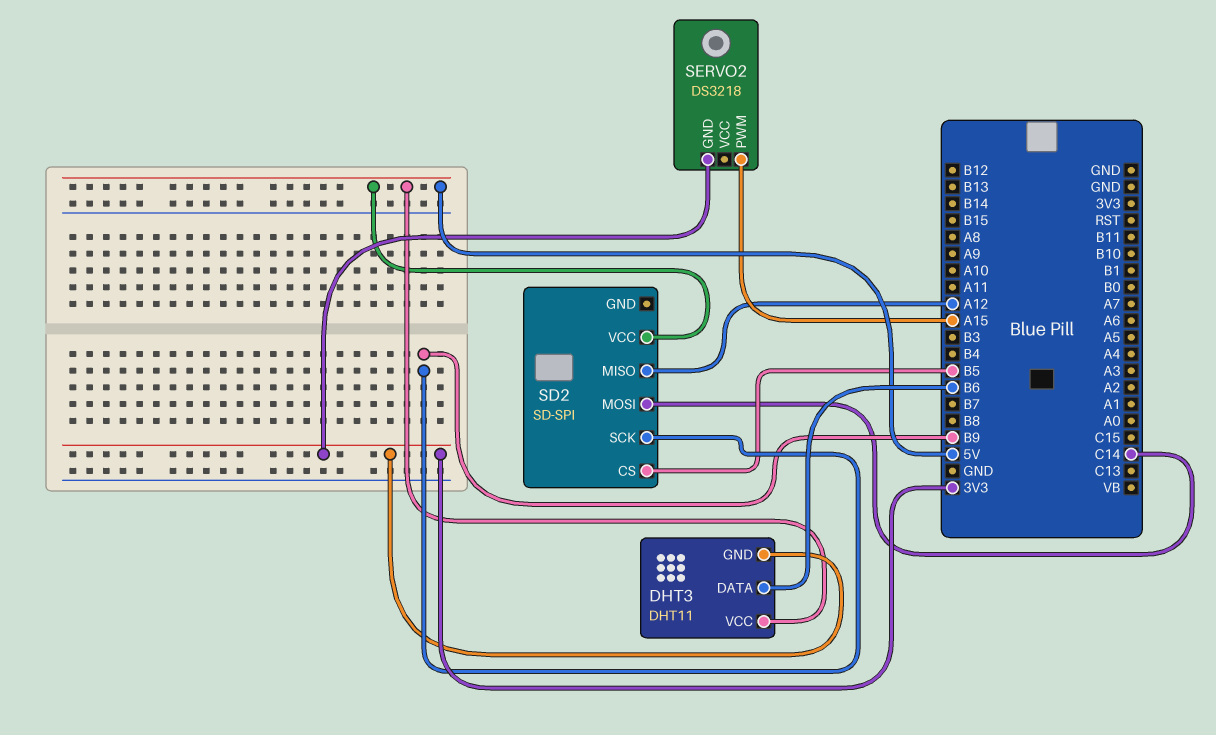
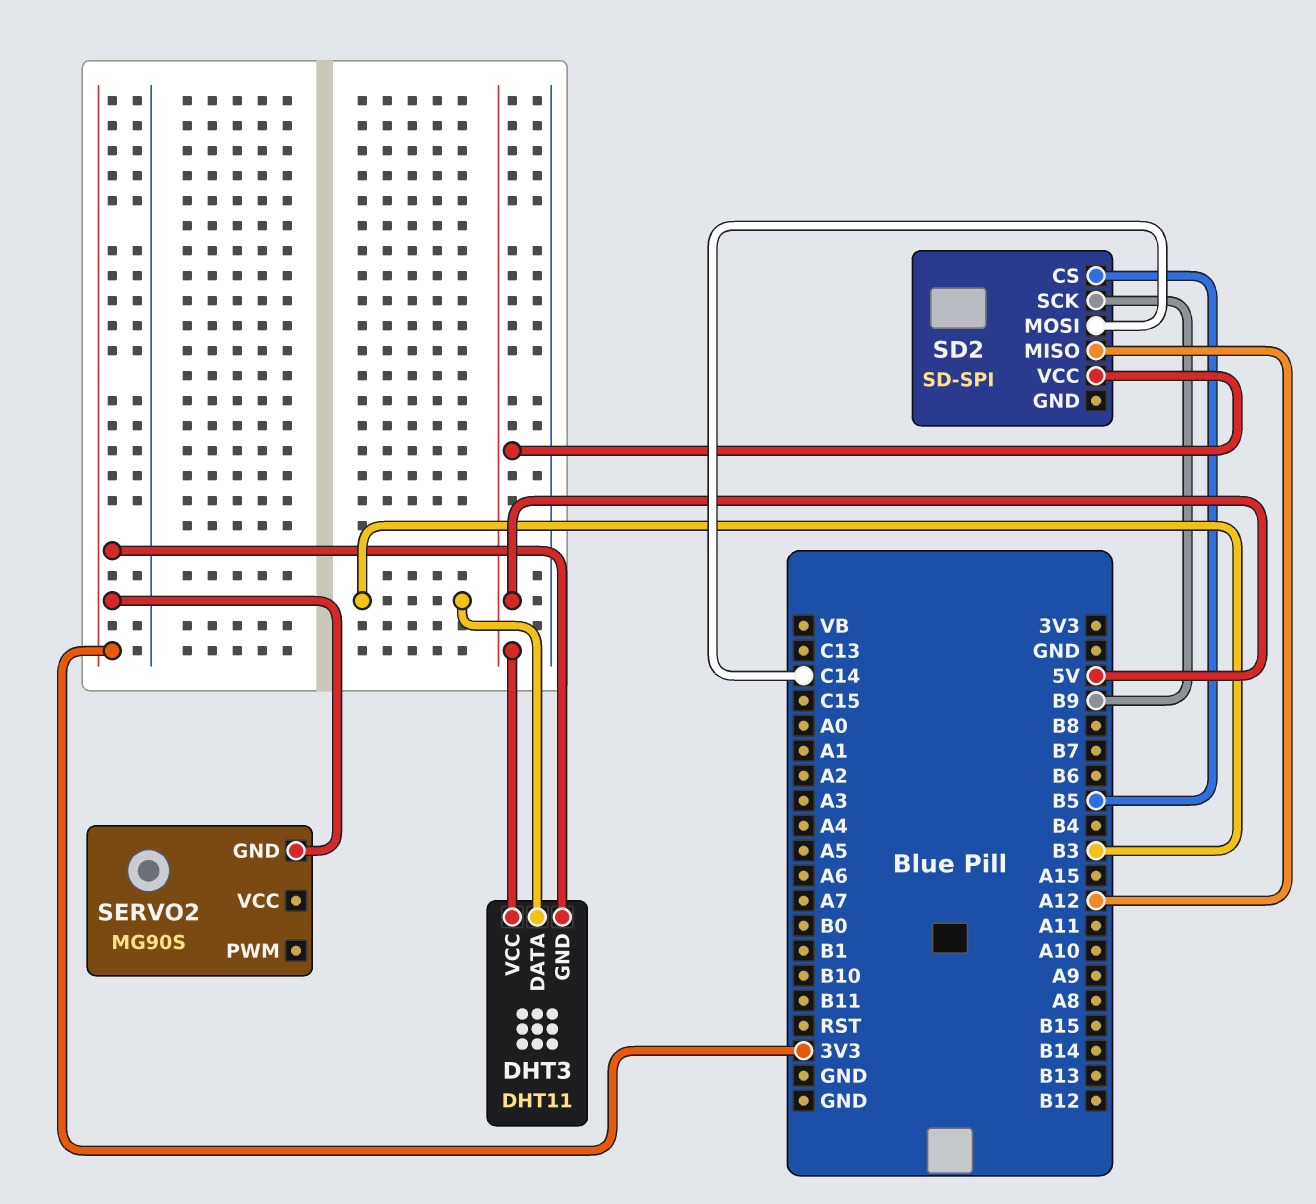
DHT3 pin DATA: B6 -> B3
SERVO2: DS3218 -> MG90S
SERVO2 pin PWM: A15 -> none

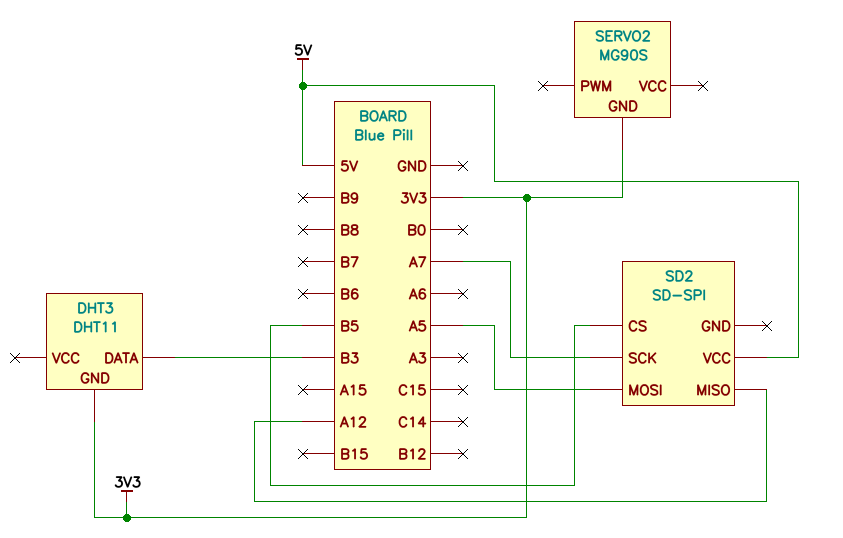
DHT3 pin VCC: 5V -> none
SD2 pin MOSI: C14 -> A5
SD2 pin SCK: B9 -> A7

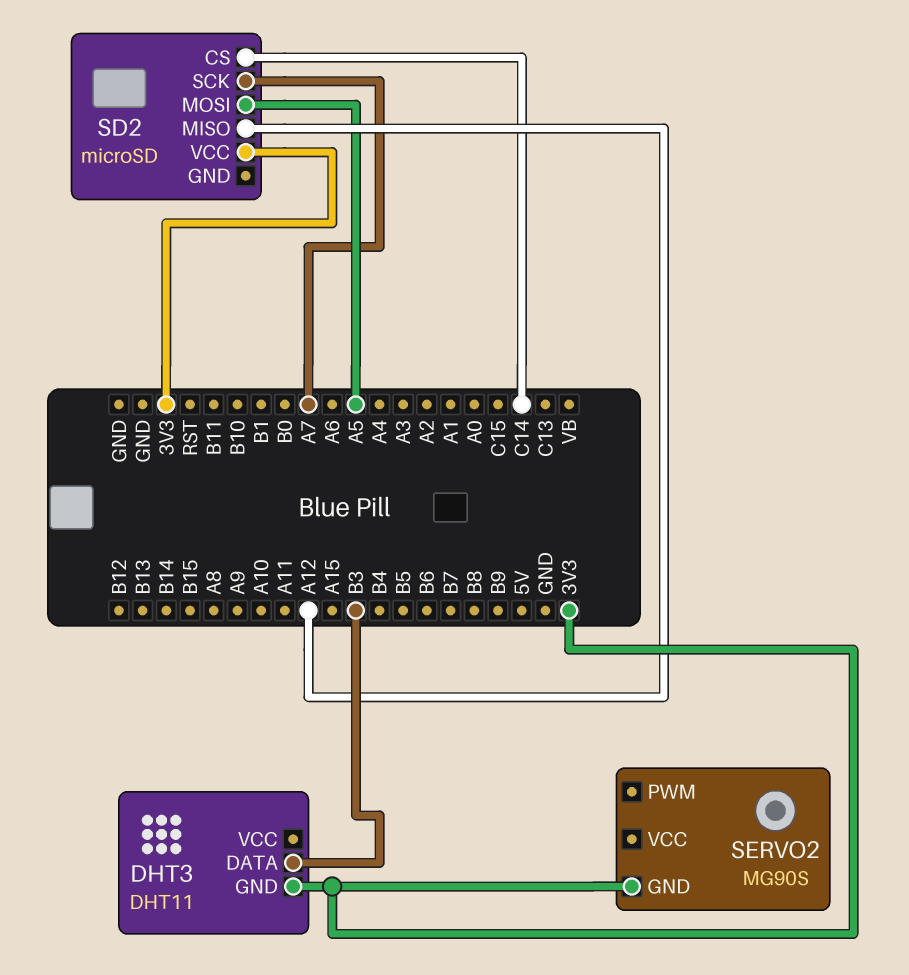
SD2: SD-SPI -> microSD
SD2 pin CS: B5 -> C14
SD2 pin VCC: 5V -> 3V3

